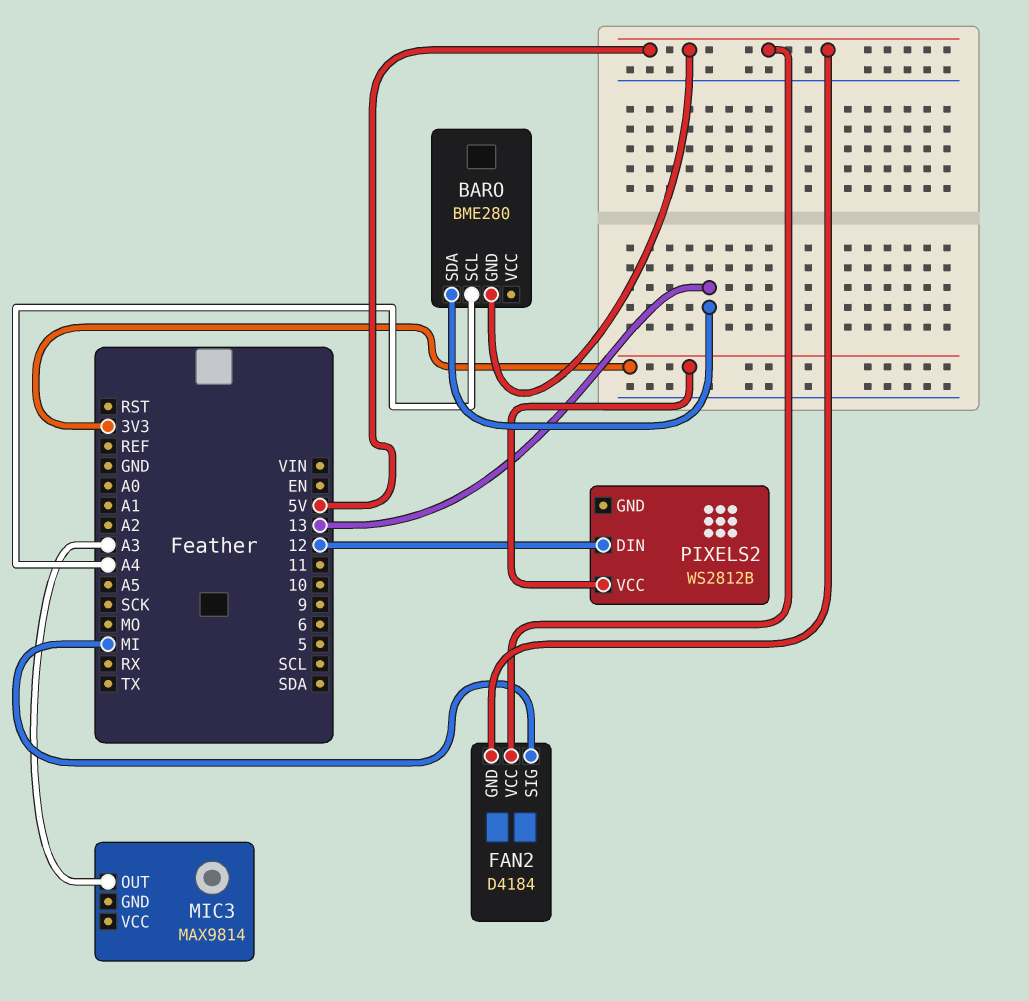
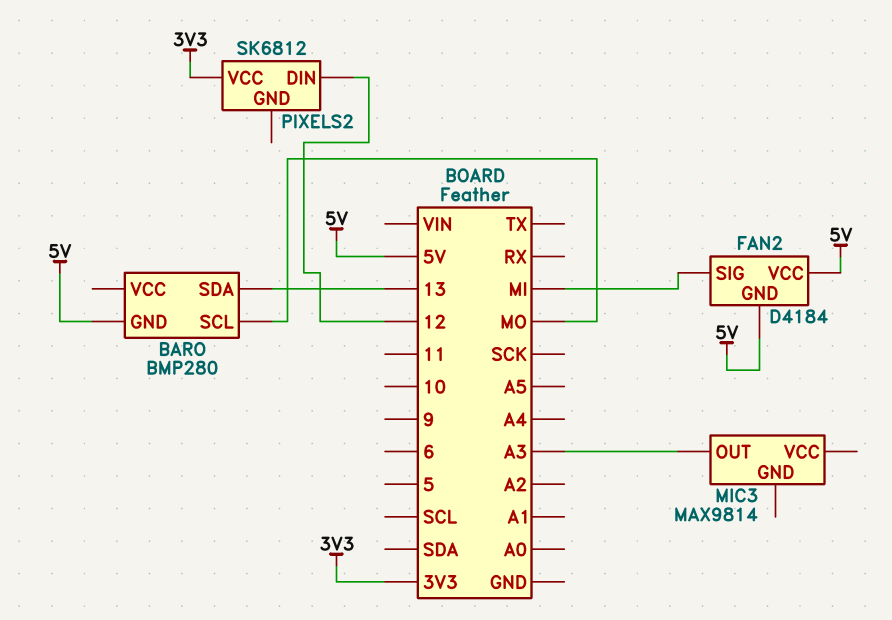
BARO: BME280 -> BMP280
BARO pin SCL: A4 -> MO
PIXELS2: WS2812B -> SK6812

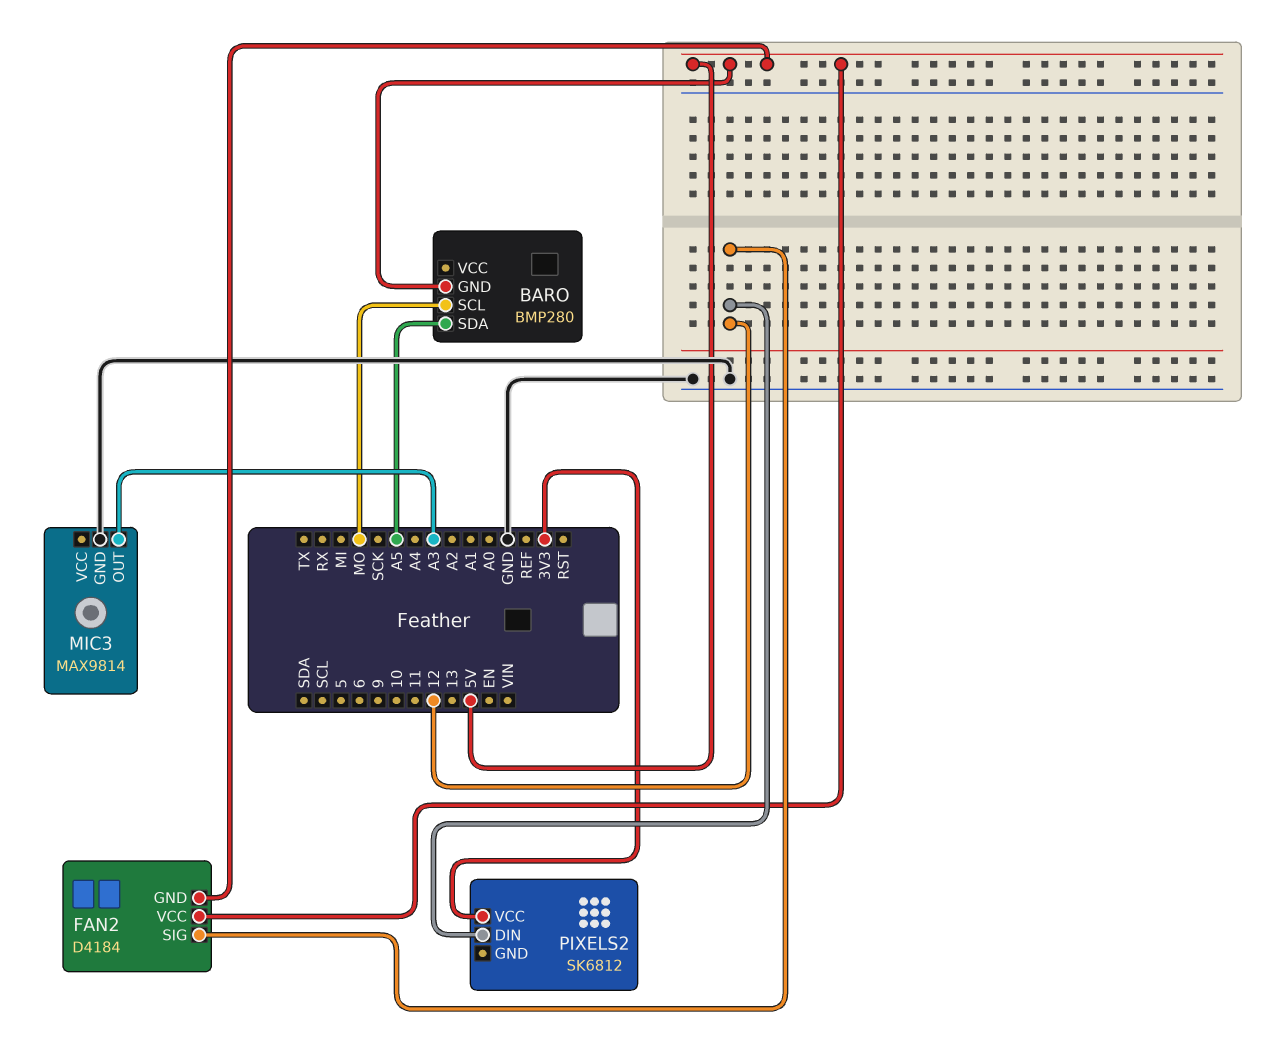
BARO pin SDA: 13 -> A5
FAN2 pin SIG: MI -> 12
MIC3 pin GND: none -> GND

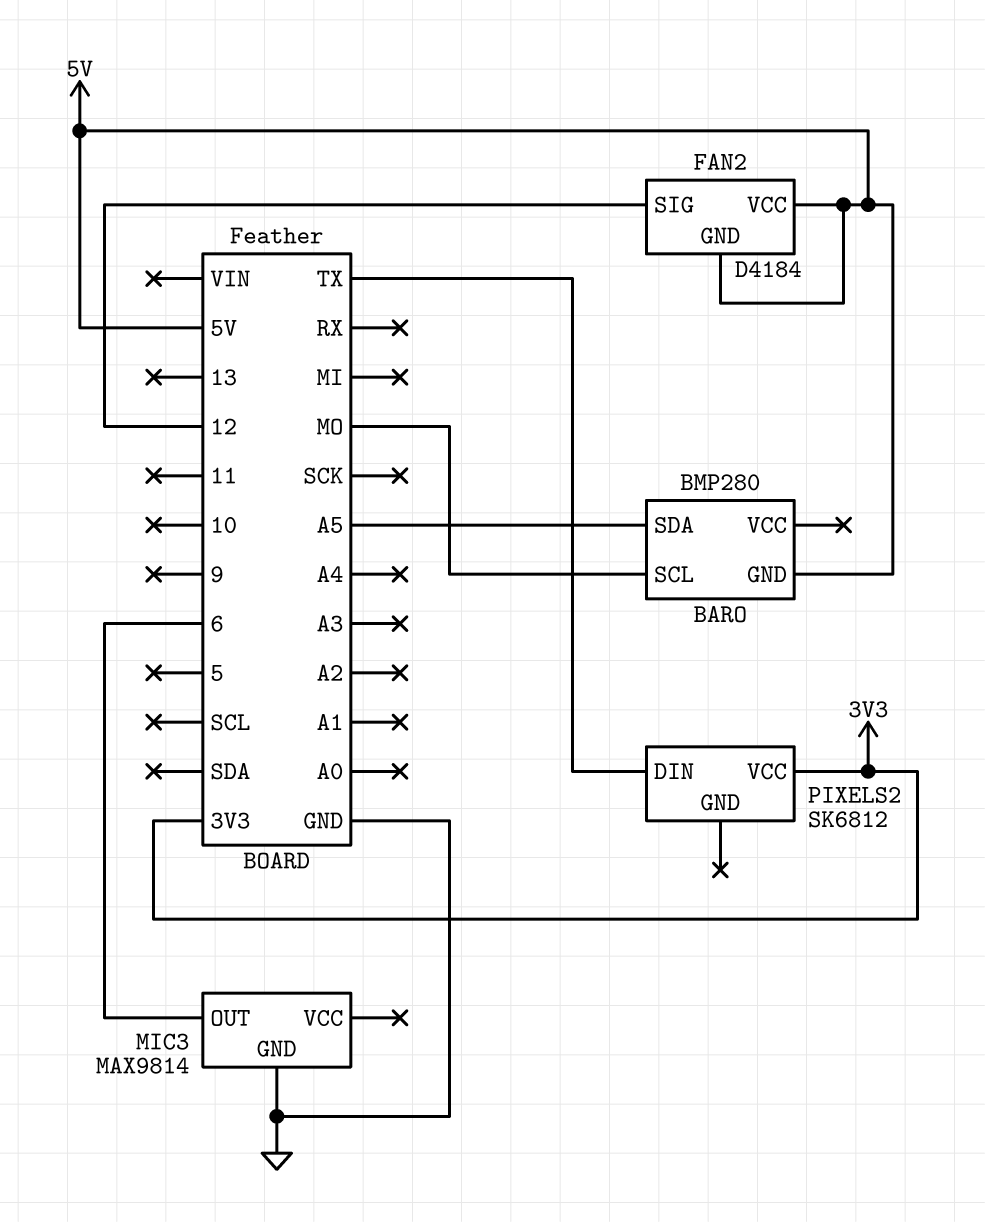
MIC3 pin OUT: A3 -> 6
PIXELS2 pin DIN: 12 -> TX

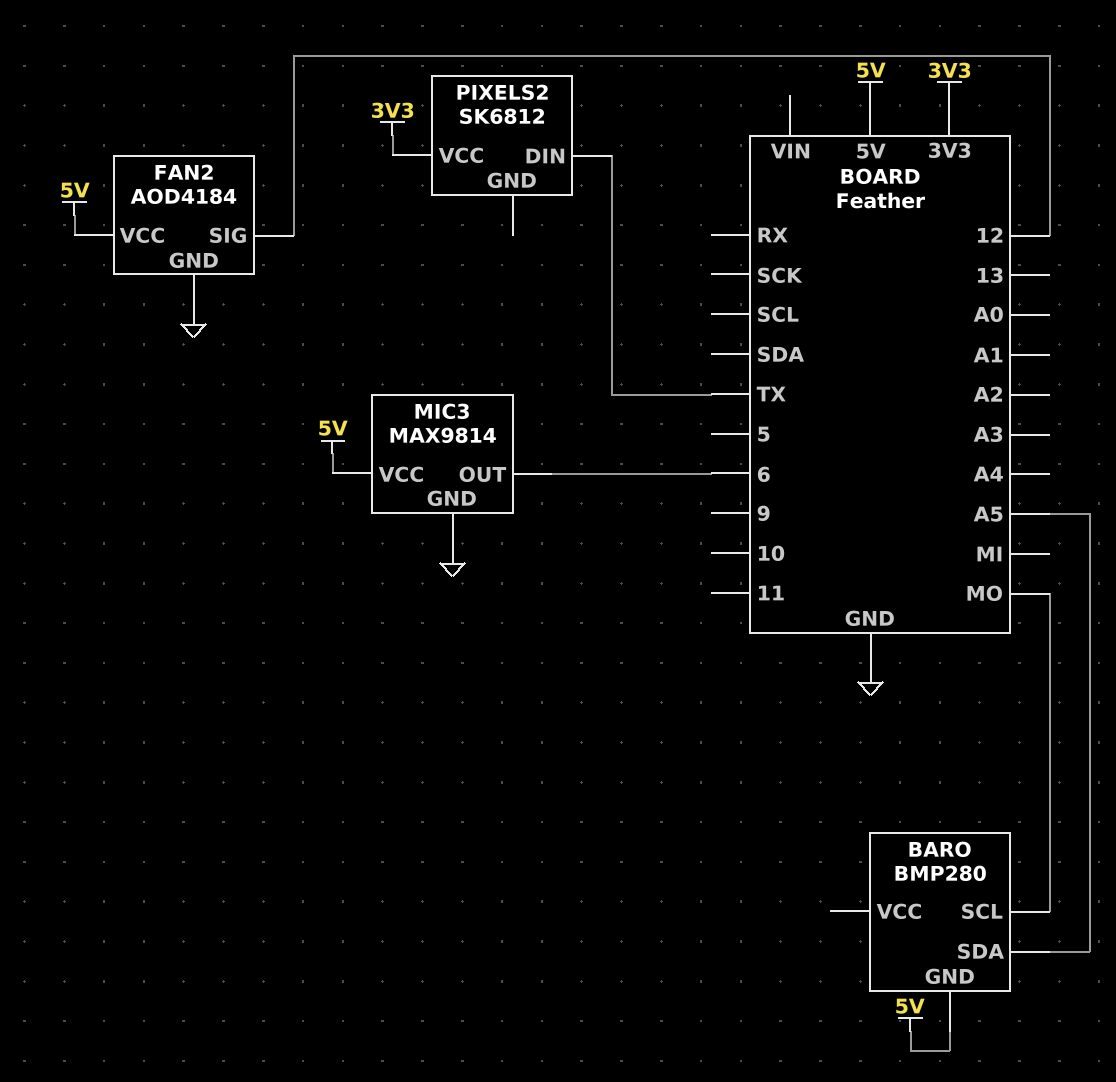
FAN2: D4184 -> AOD4184
FAN2 pin GND: 5V -> GND
MIC3 pin VCC: none -> 5V

